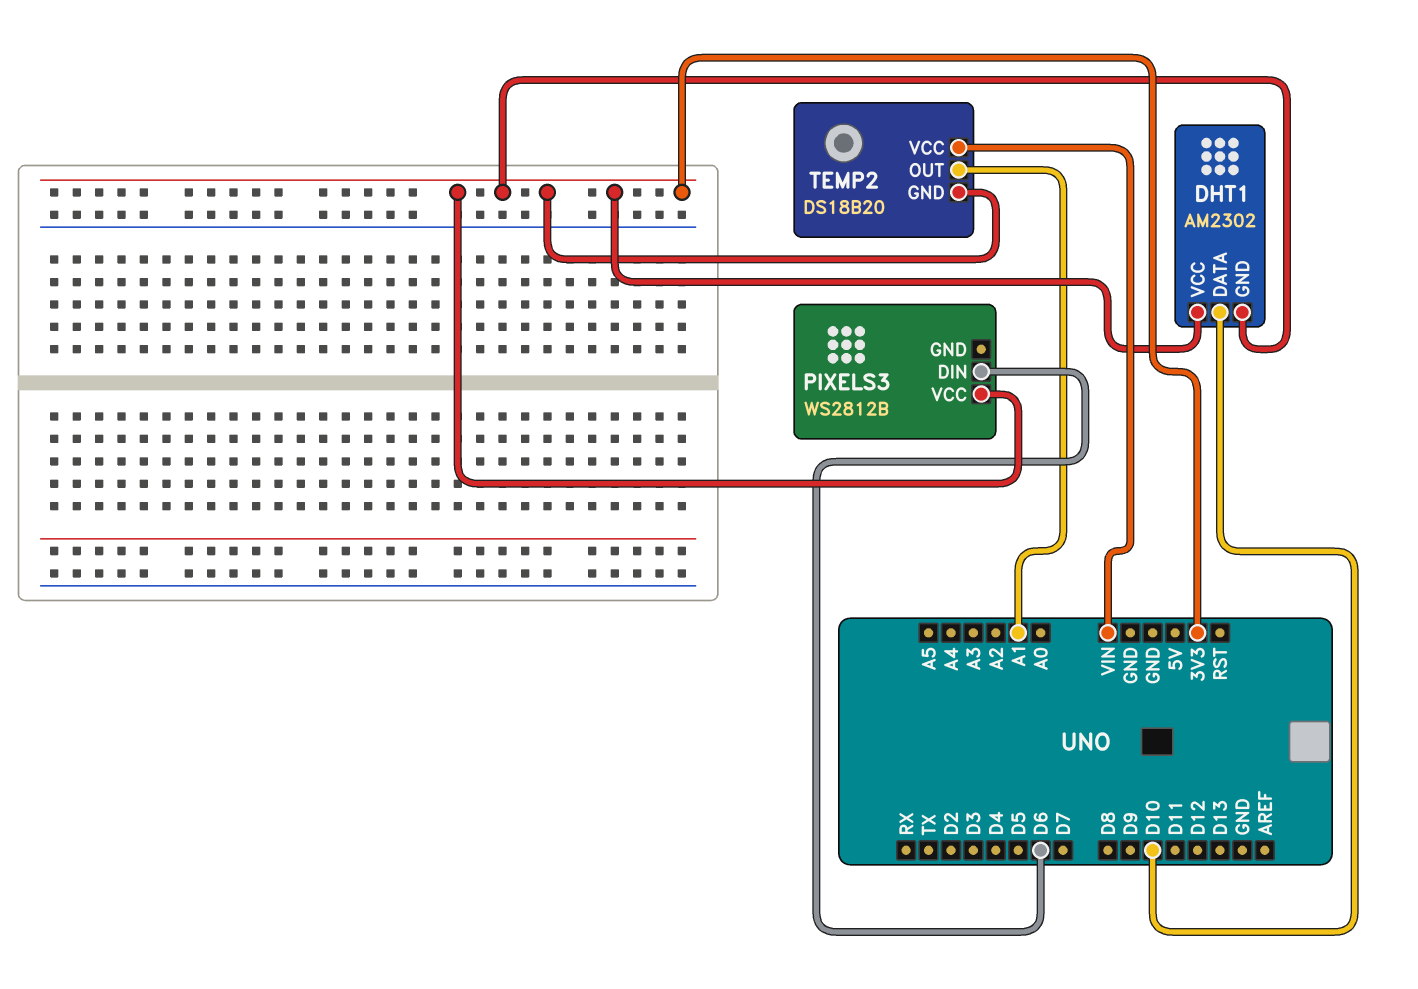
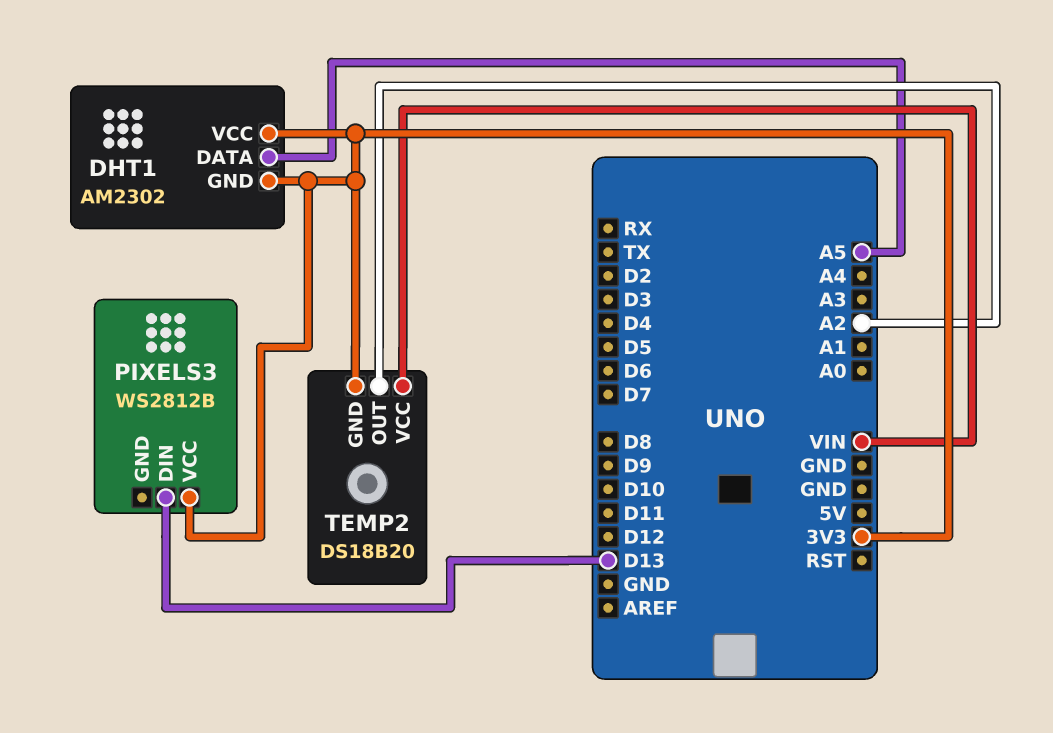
DHT1 pin DATA: D10 -> A5
PIXELS3 pin DIN: D6 -> D13
TEMP2 pin OUT: A1 -> A2

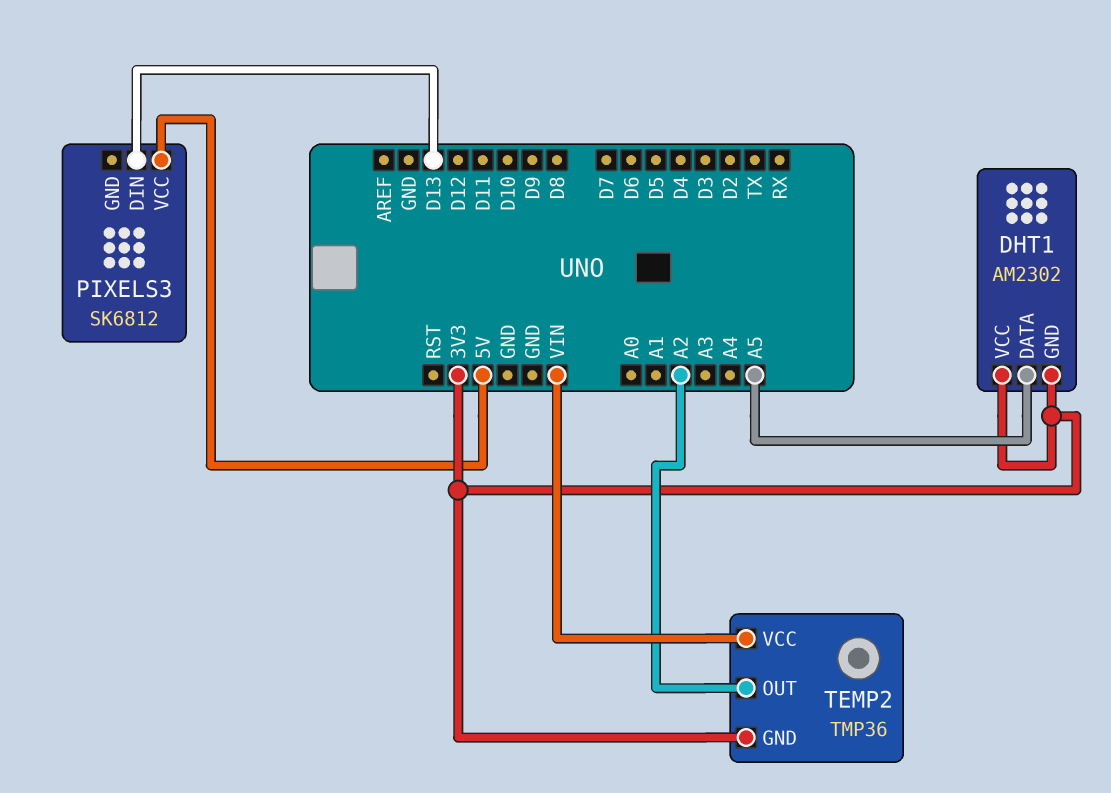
PIXELS3: WS2812B -> SK6812
PIXELS3 pin VCC: 3V3 -> 5V
TEMP2: DS18B20 -> TMP36

